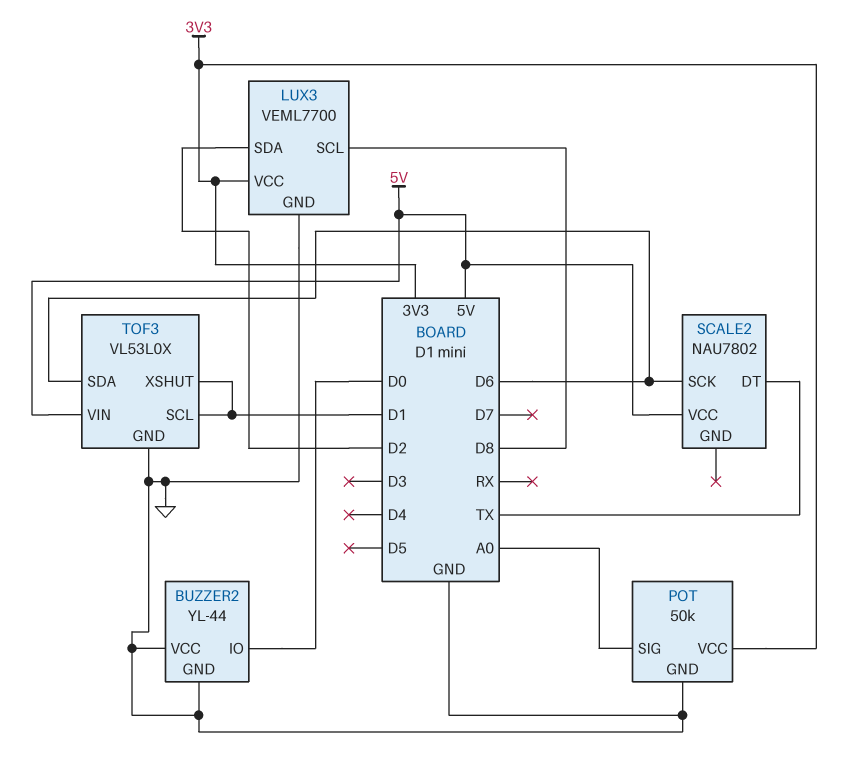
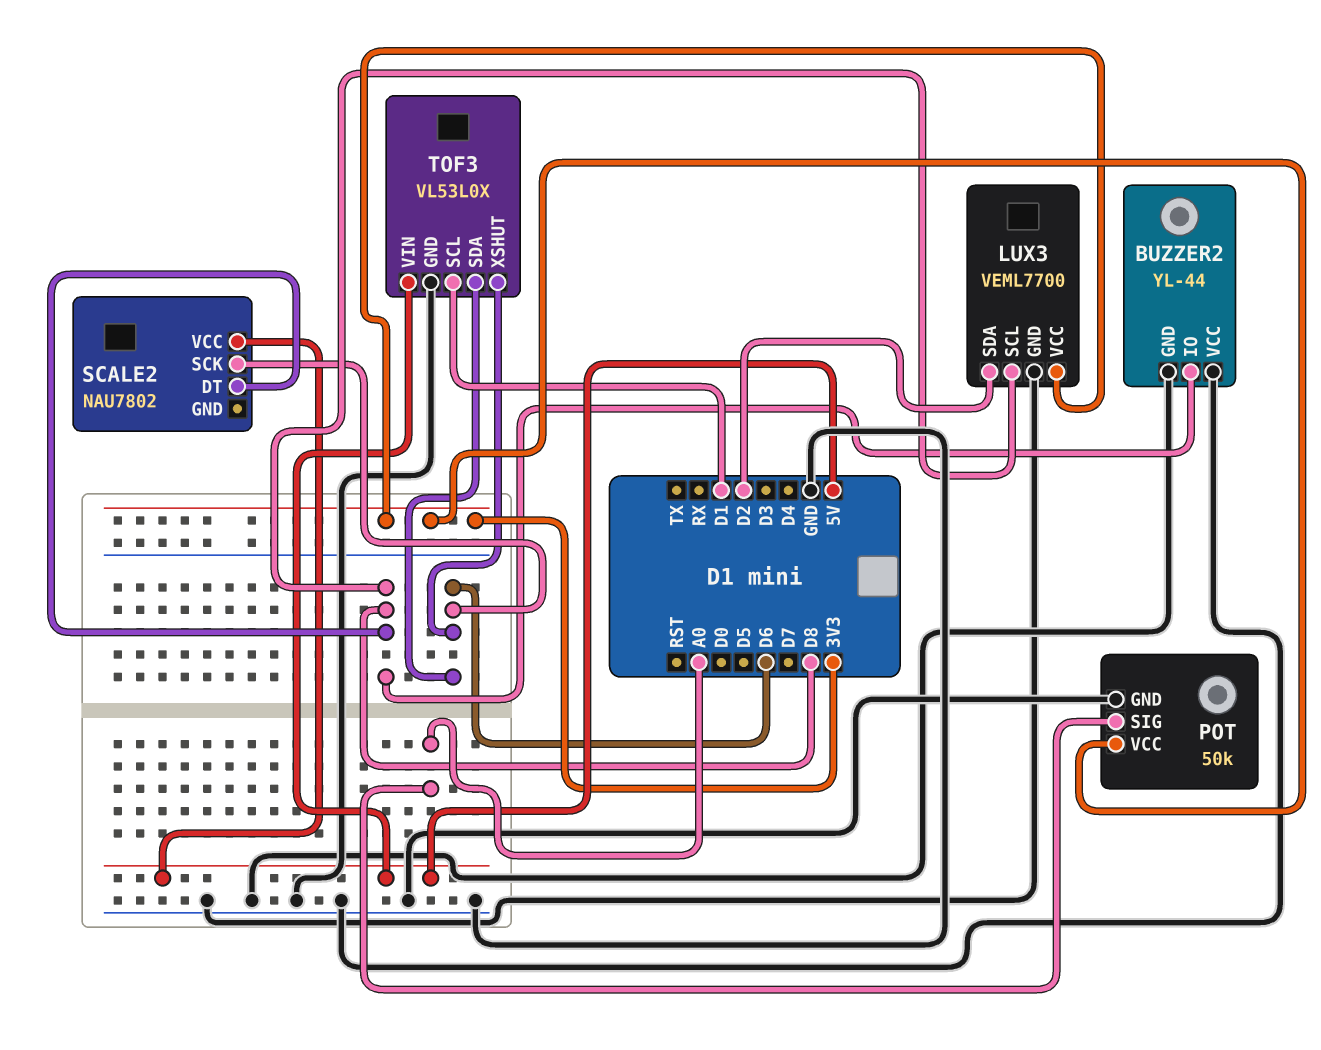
BUZZER2 pin IO: D0 -> D8
SCALE2 pin DT: TX -> D8
TOF3 pin XSHUT: D1 -> D6

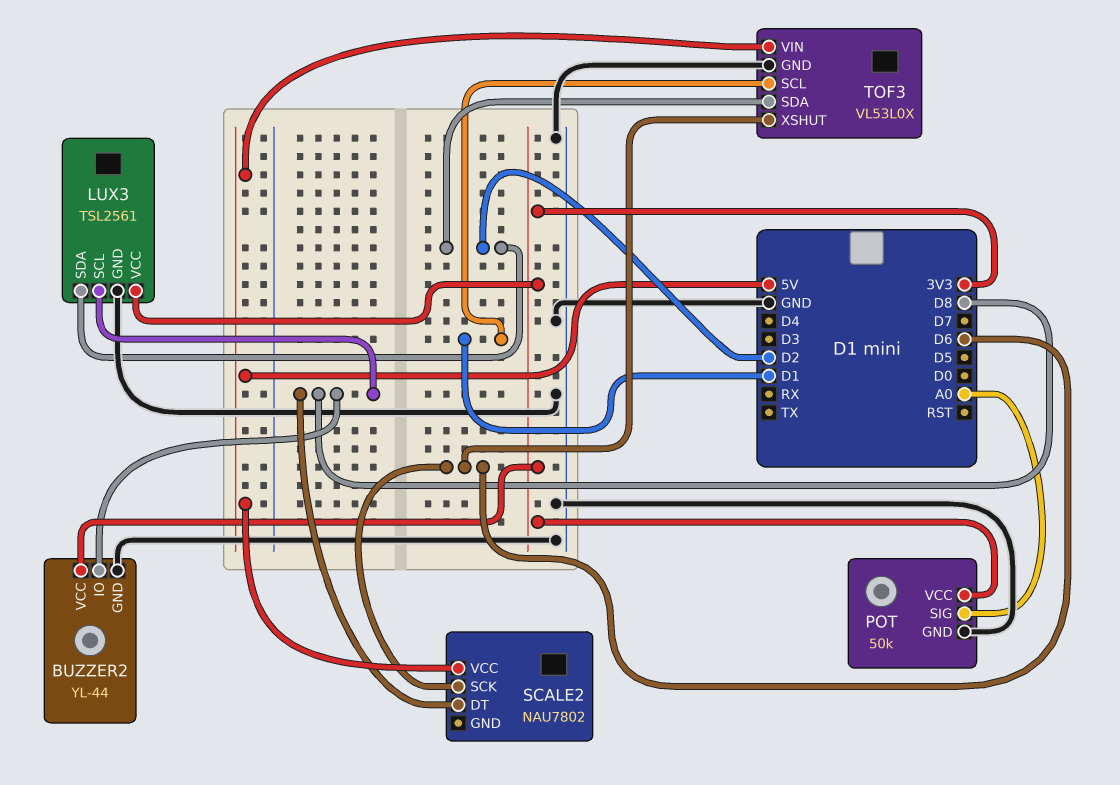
BUZZER2 pin VCC: GND -> 3V3
LUX3: VEML7700 -> TSL2561
TOF3 pin SDA: D6 -> D2

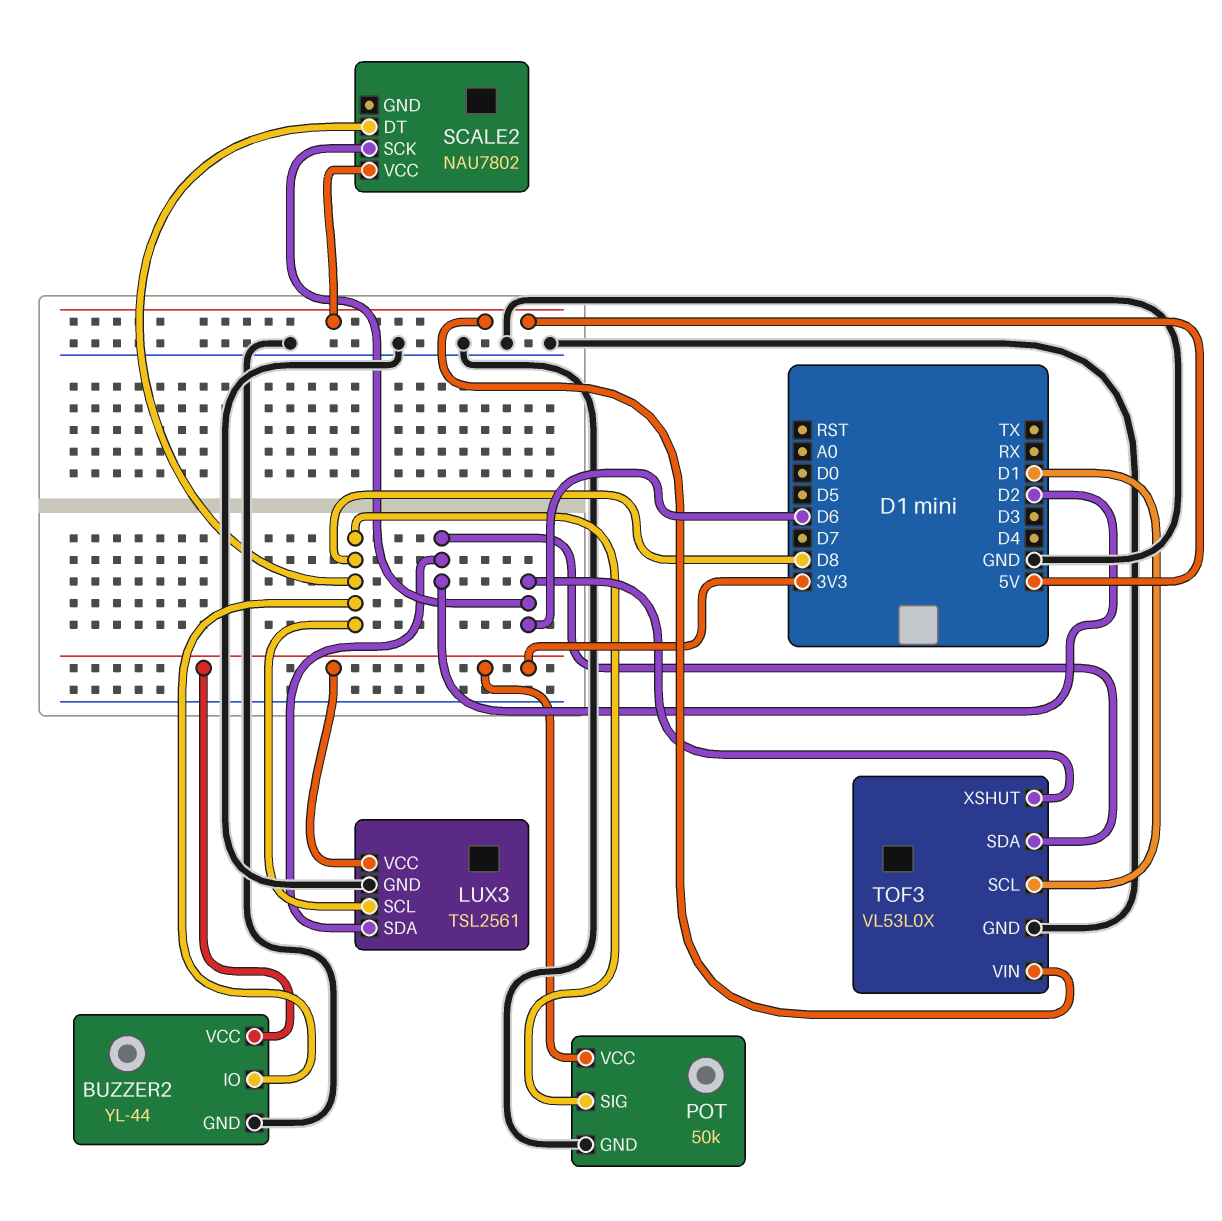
POT pin SIG: A0 -> D8

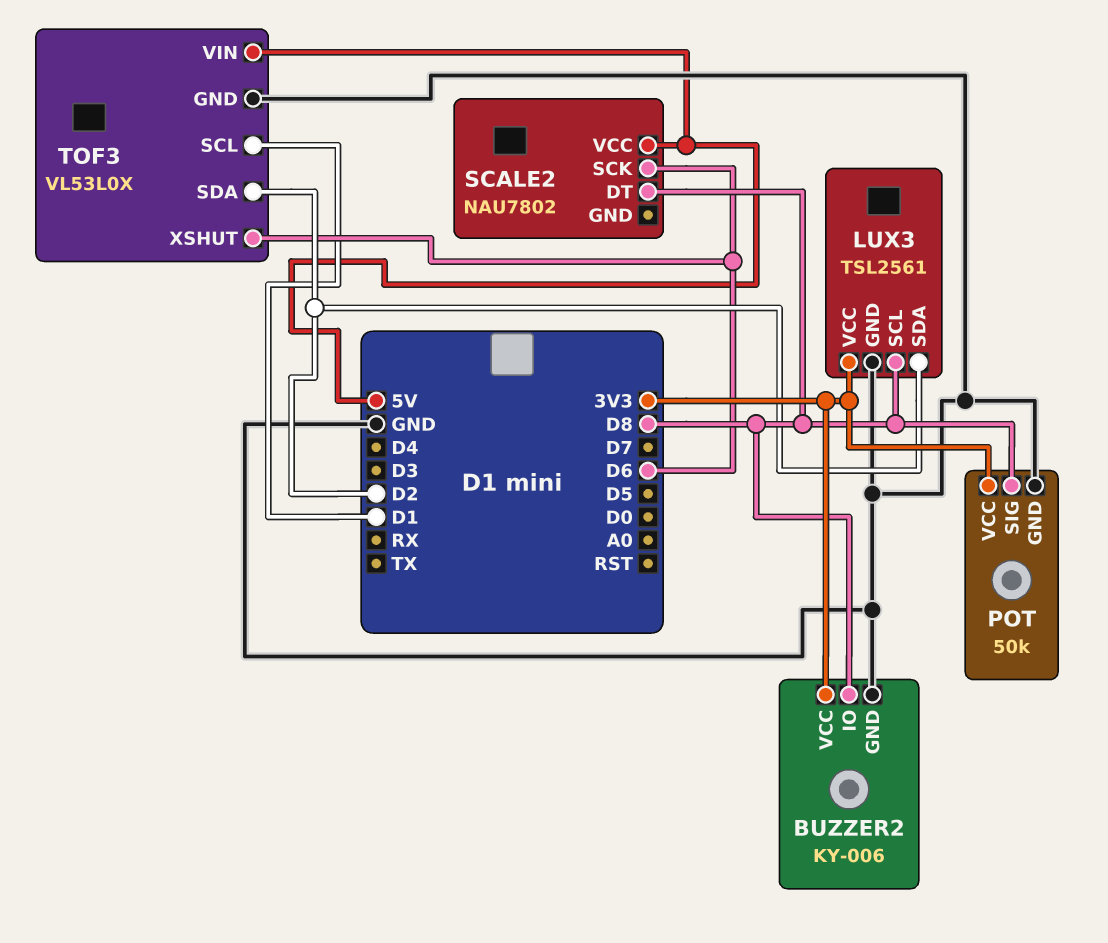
BUZZER2: YL-44 -> KY-006

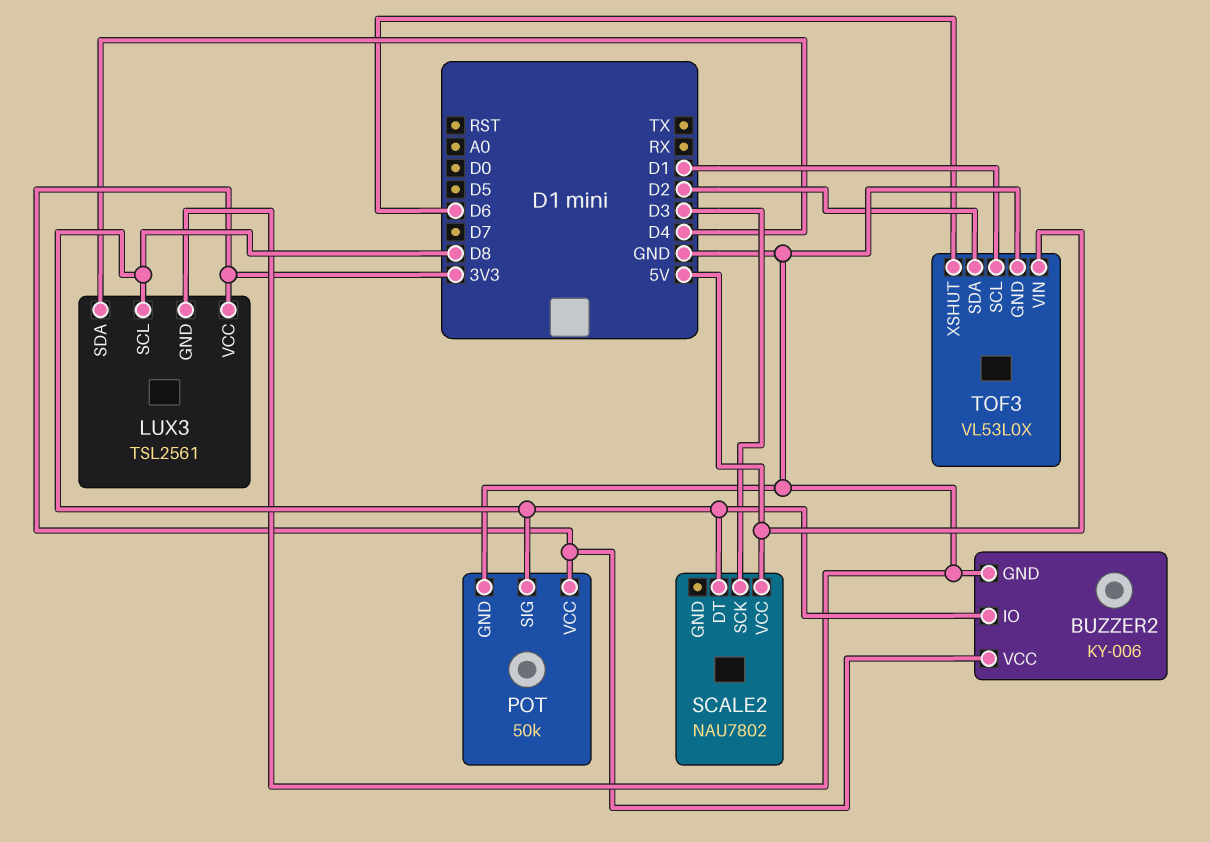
LUX3 pin SDA: D2 -> D4
SCALE2 pin SCK: D6 -> D3

